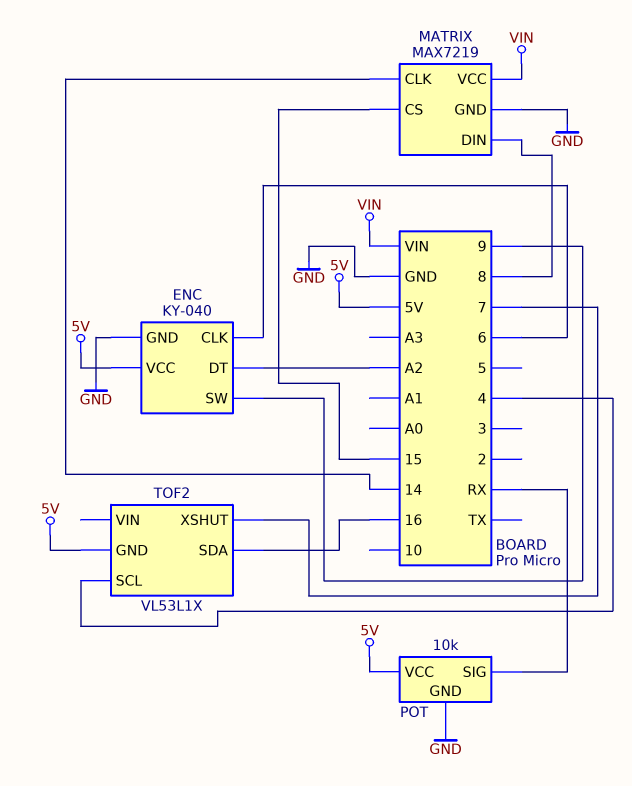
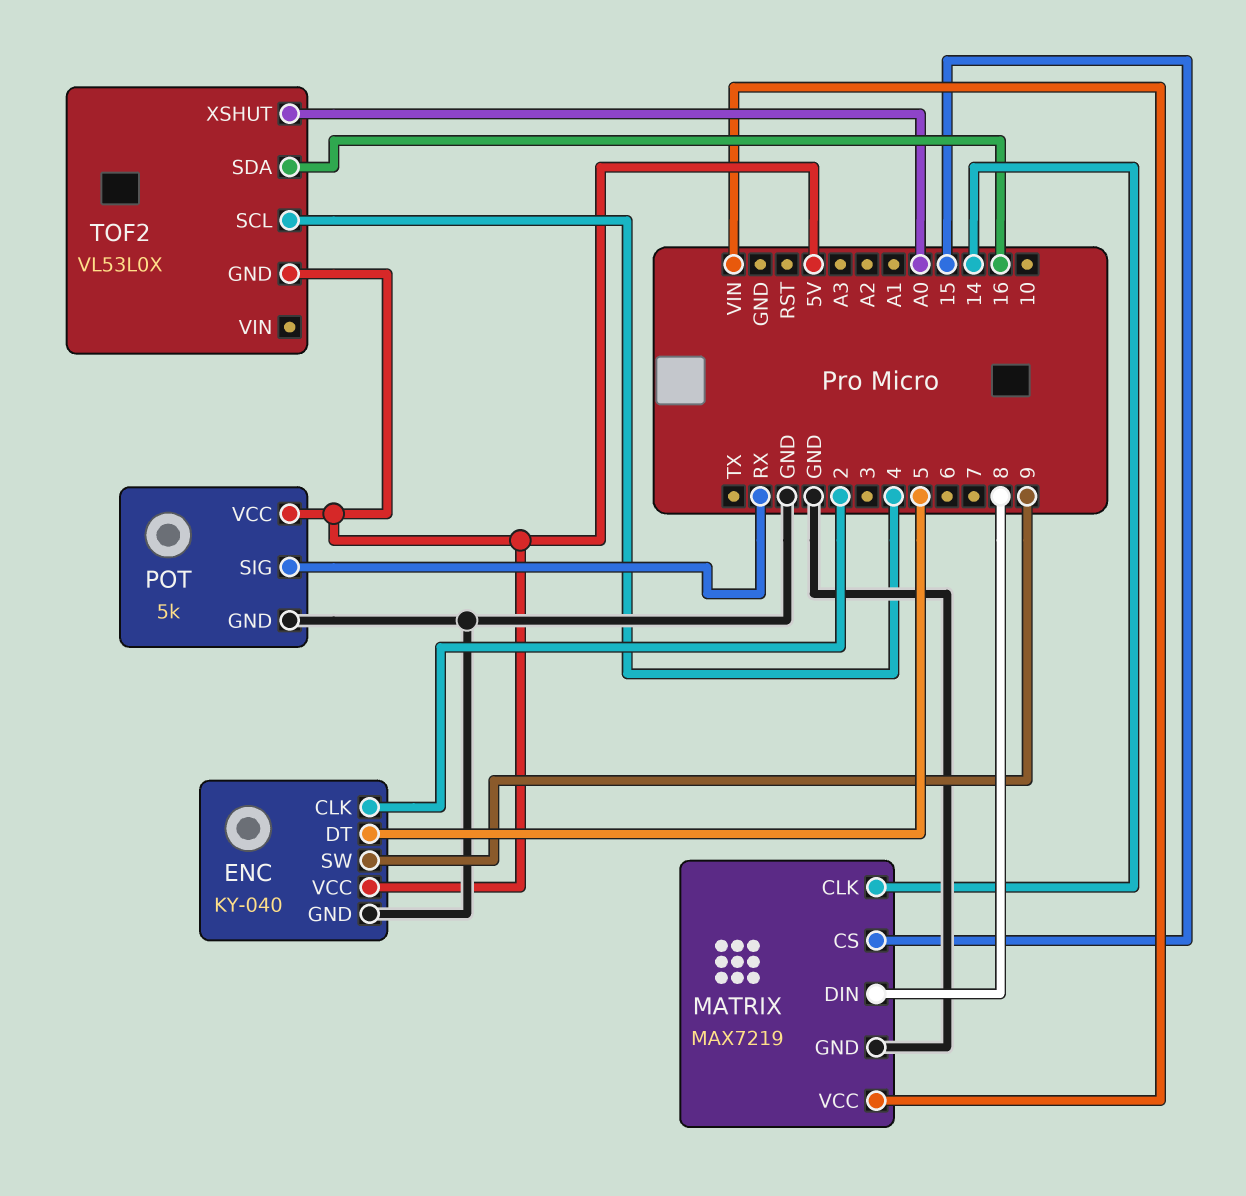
ENC pin CLK: 6 -> 2
ENC pin DT: A2 -> 5
POT: 10k -> 5k
TOF2: VL53L1X -> VL53L0X
TOF2 pin XSHUT: 7 -> A0

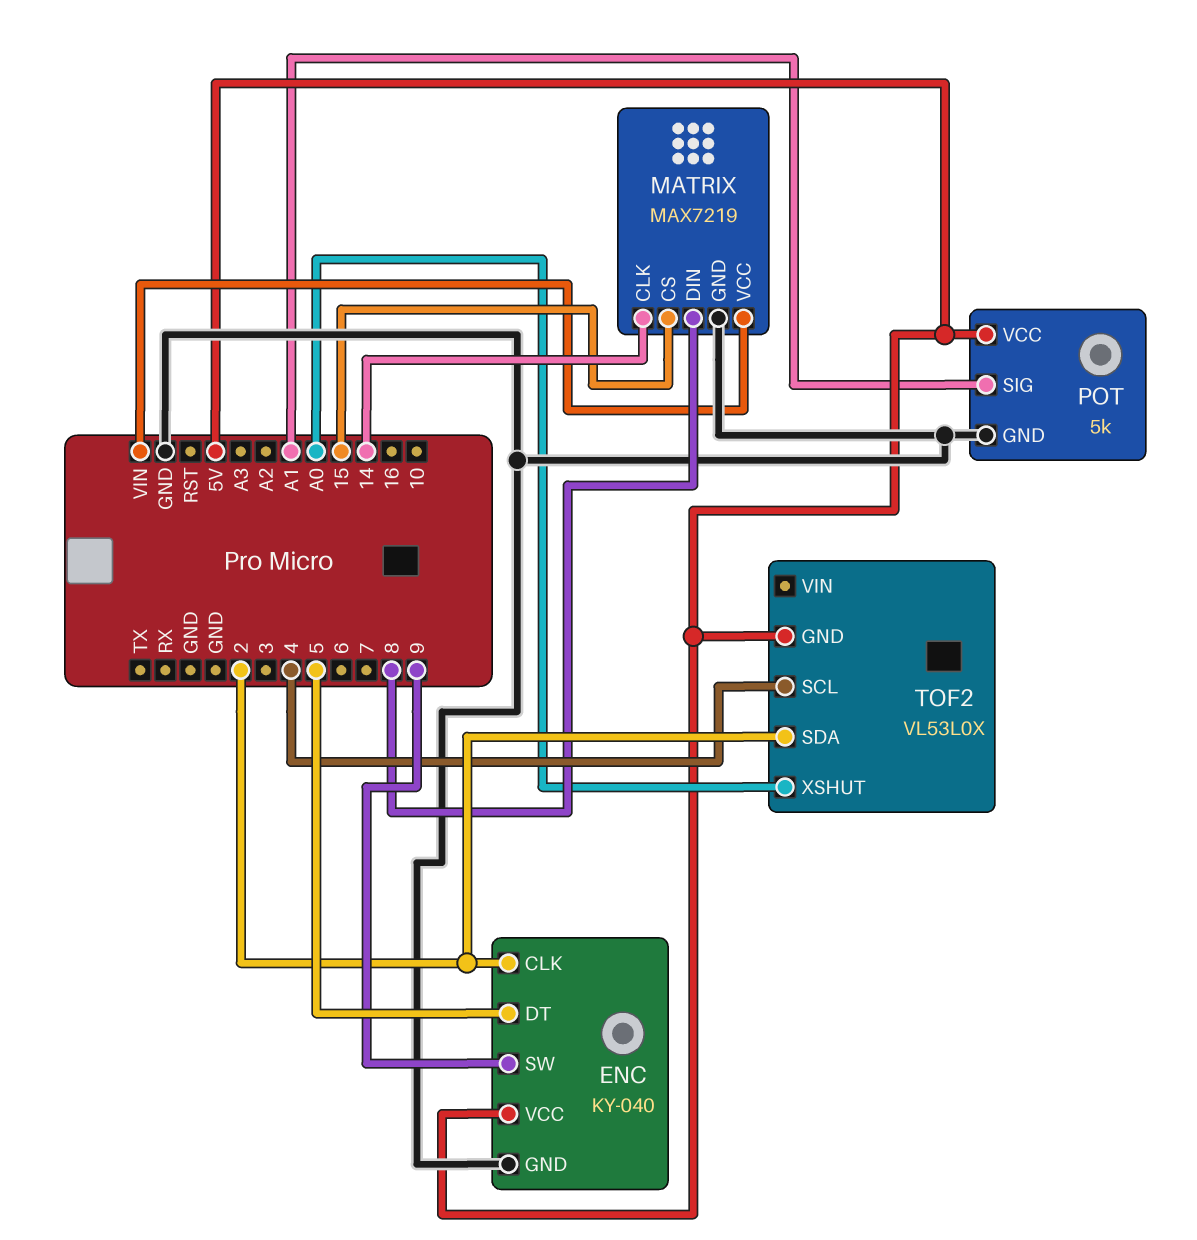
POT pin SIG: RX -> A1
TOF2 pin SDA: 16 -> 2

